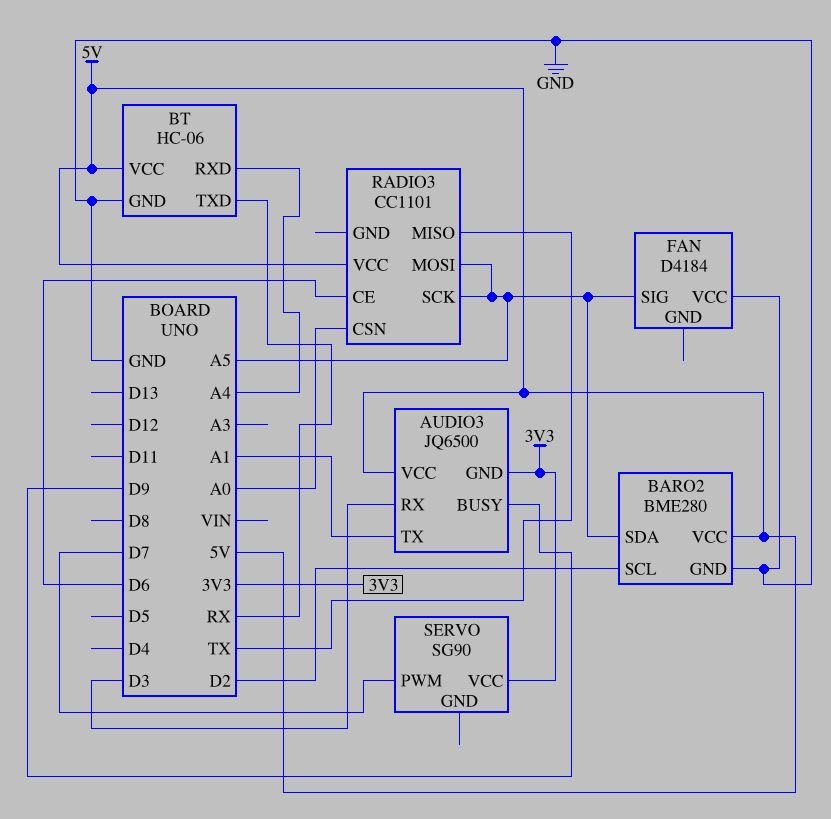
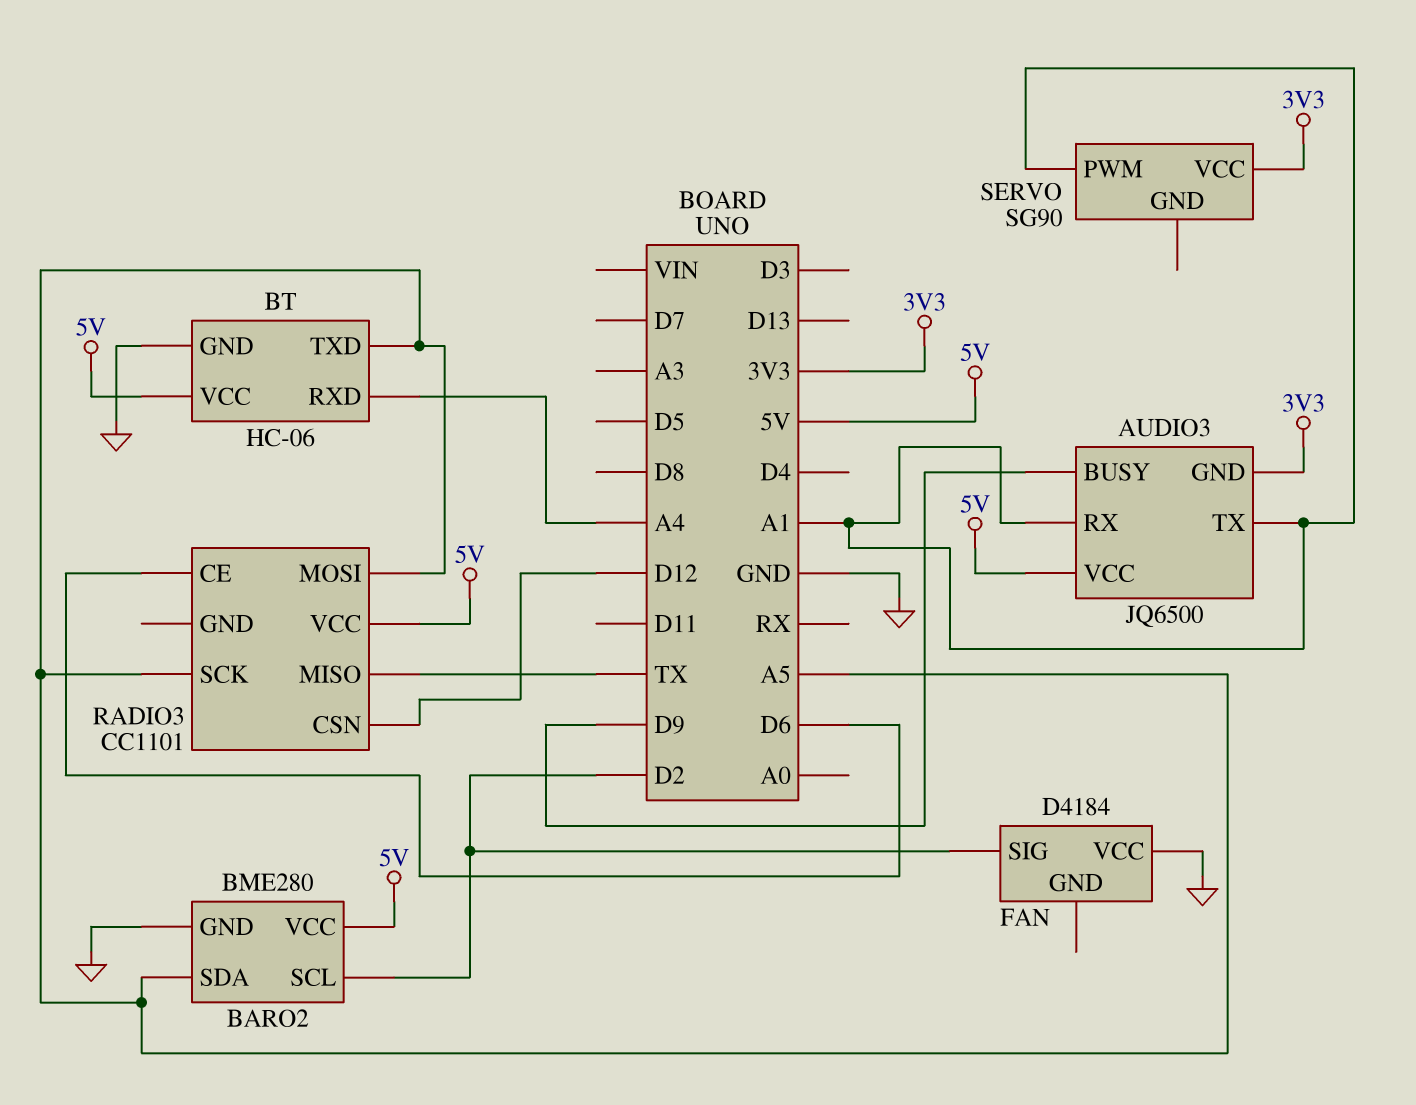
AUDIO3 pin RX: D3 -> A1
BT pin TXD: RX -> A5
FAN pin SIG: A5 -> D2
RADIO3 pin CSN: A0 -> D12
SERVO pin PWM: D7 -> A1

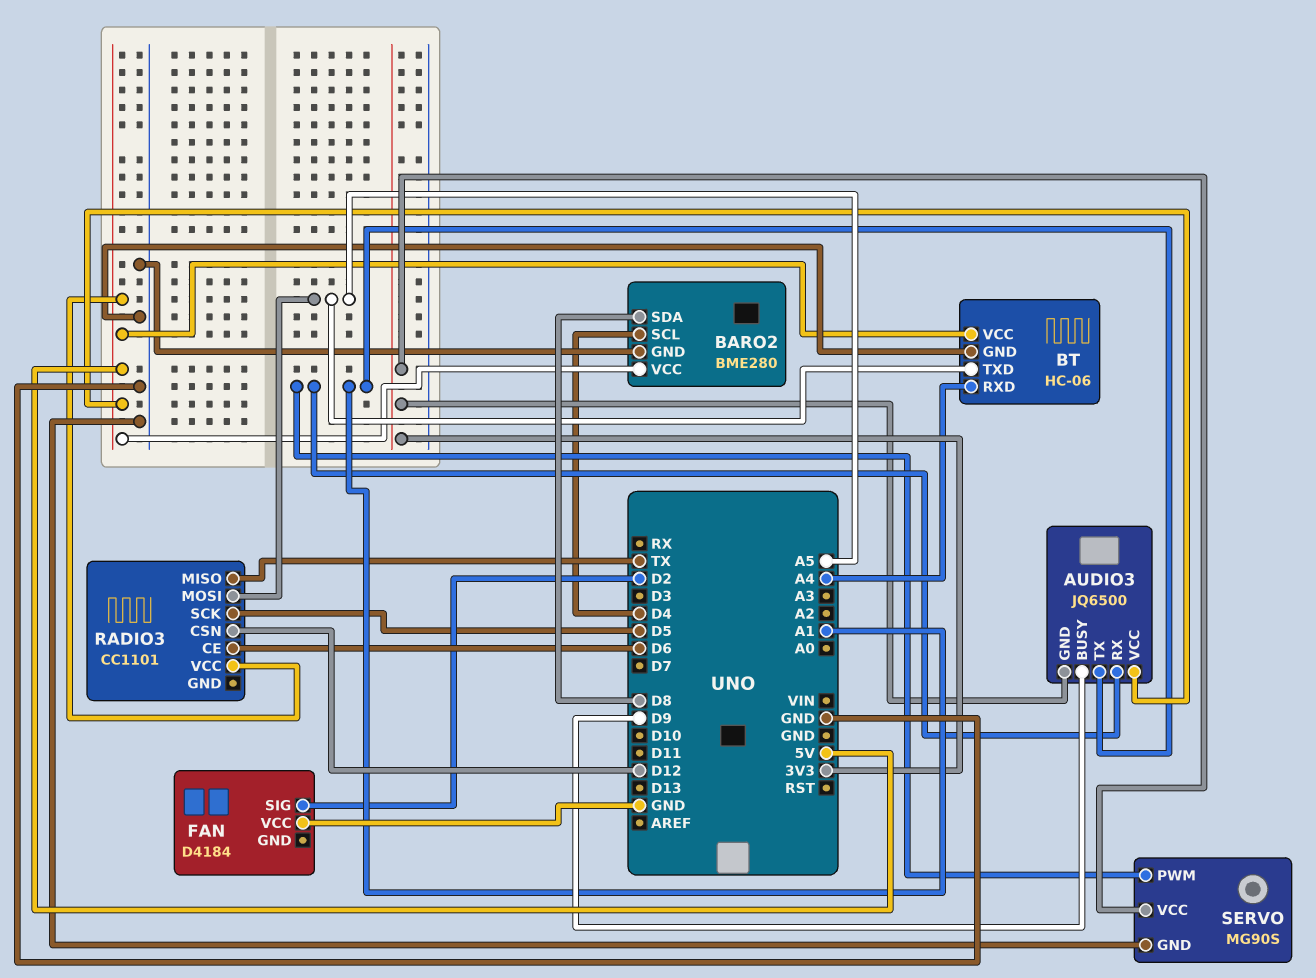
BARO2 pin SCL: D2 -> D4
BARO2 pin SDA: A5 -> D8
RADIO3 pin SCK: A5 -> D5
SERVO: SG90 -> MG90S
SERVO pin GND: none -> GND

